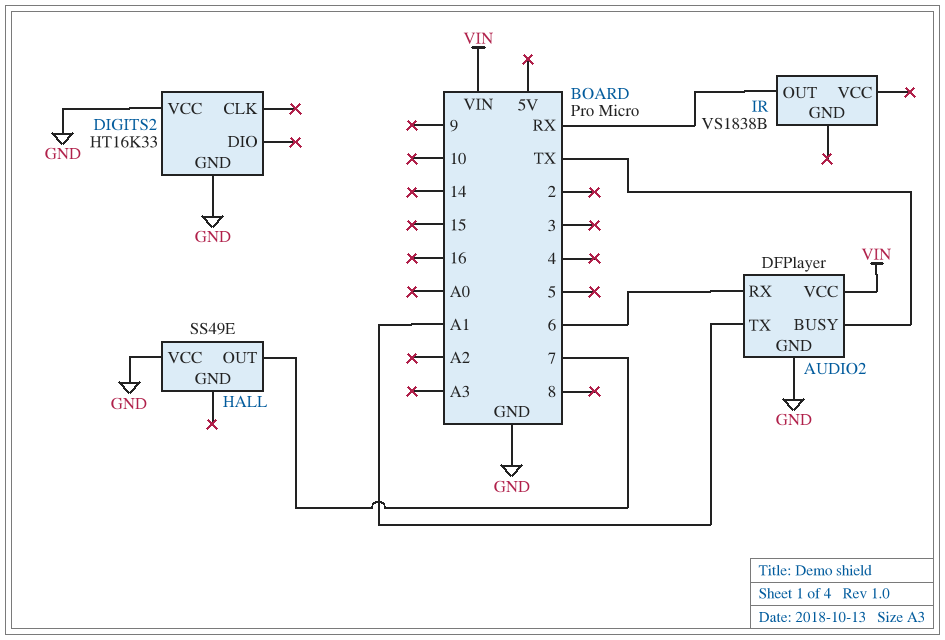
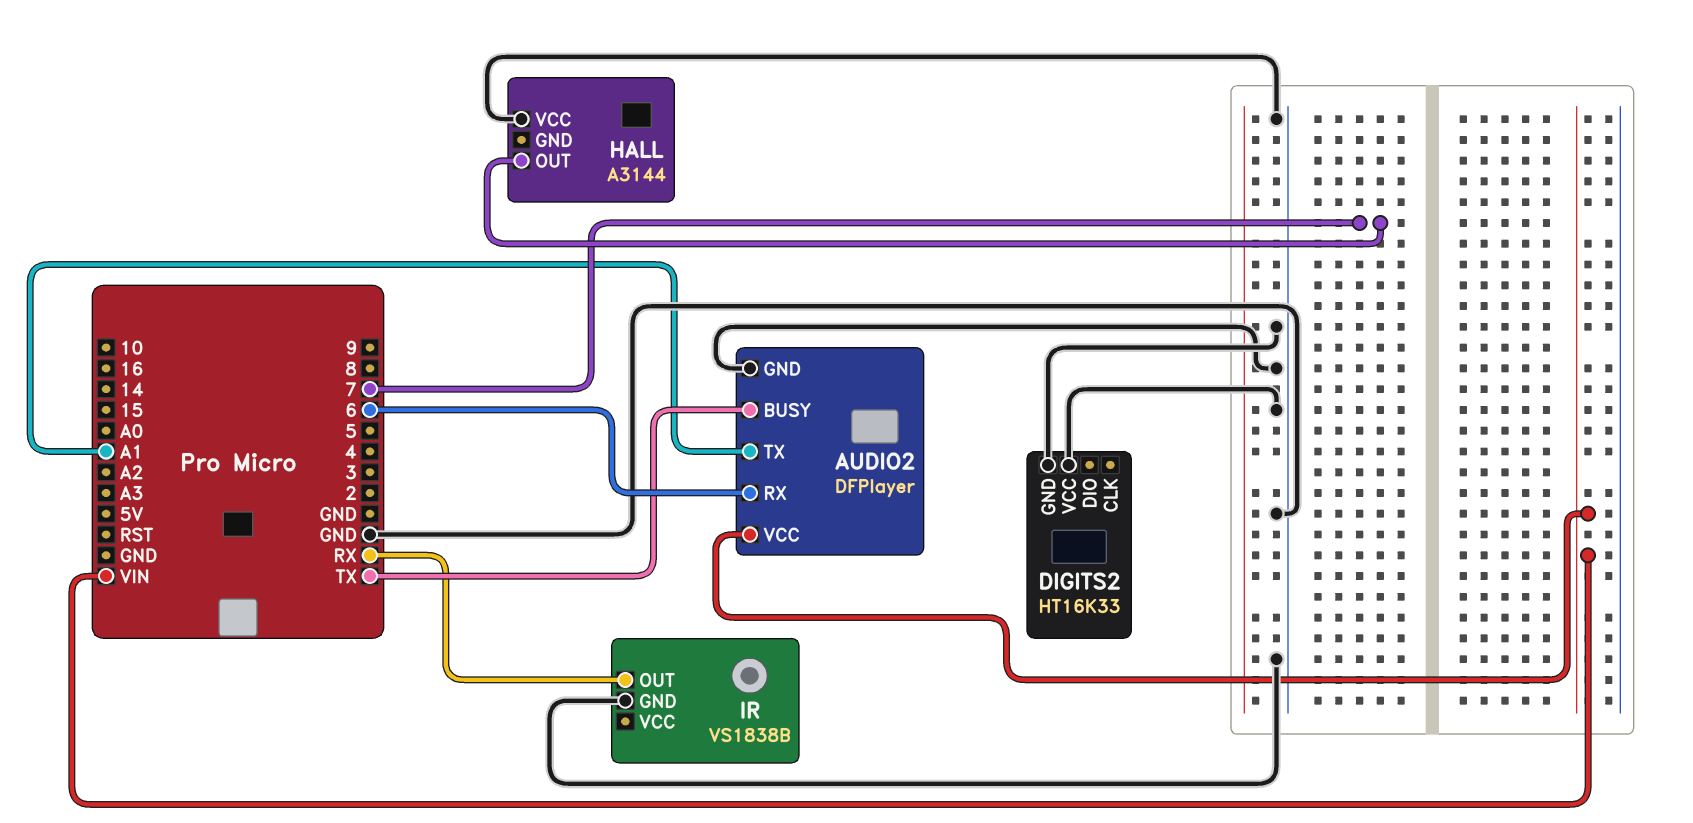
HALL: SS49E -> A3144
IR pin GND: none -> GND

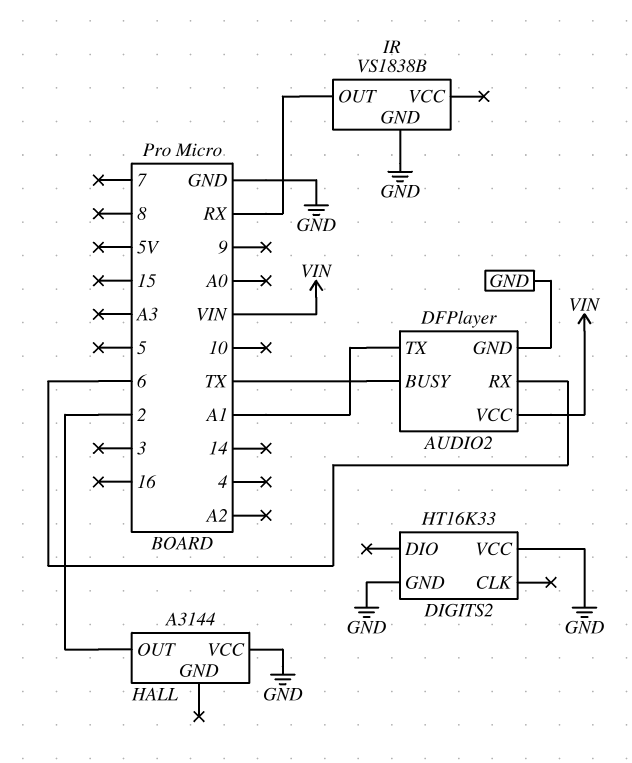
HALL pin OUT: 7 -> 2

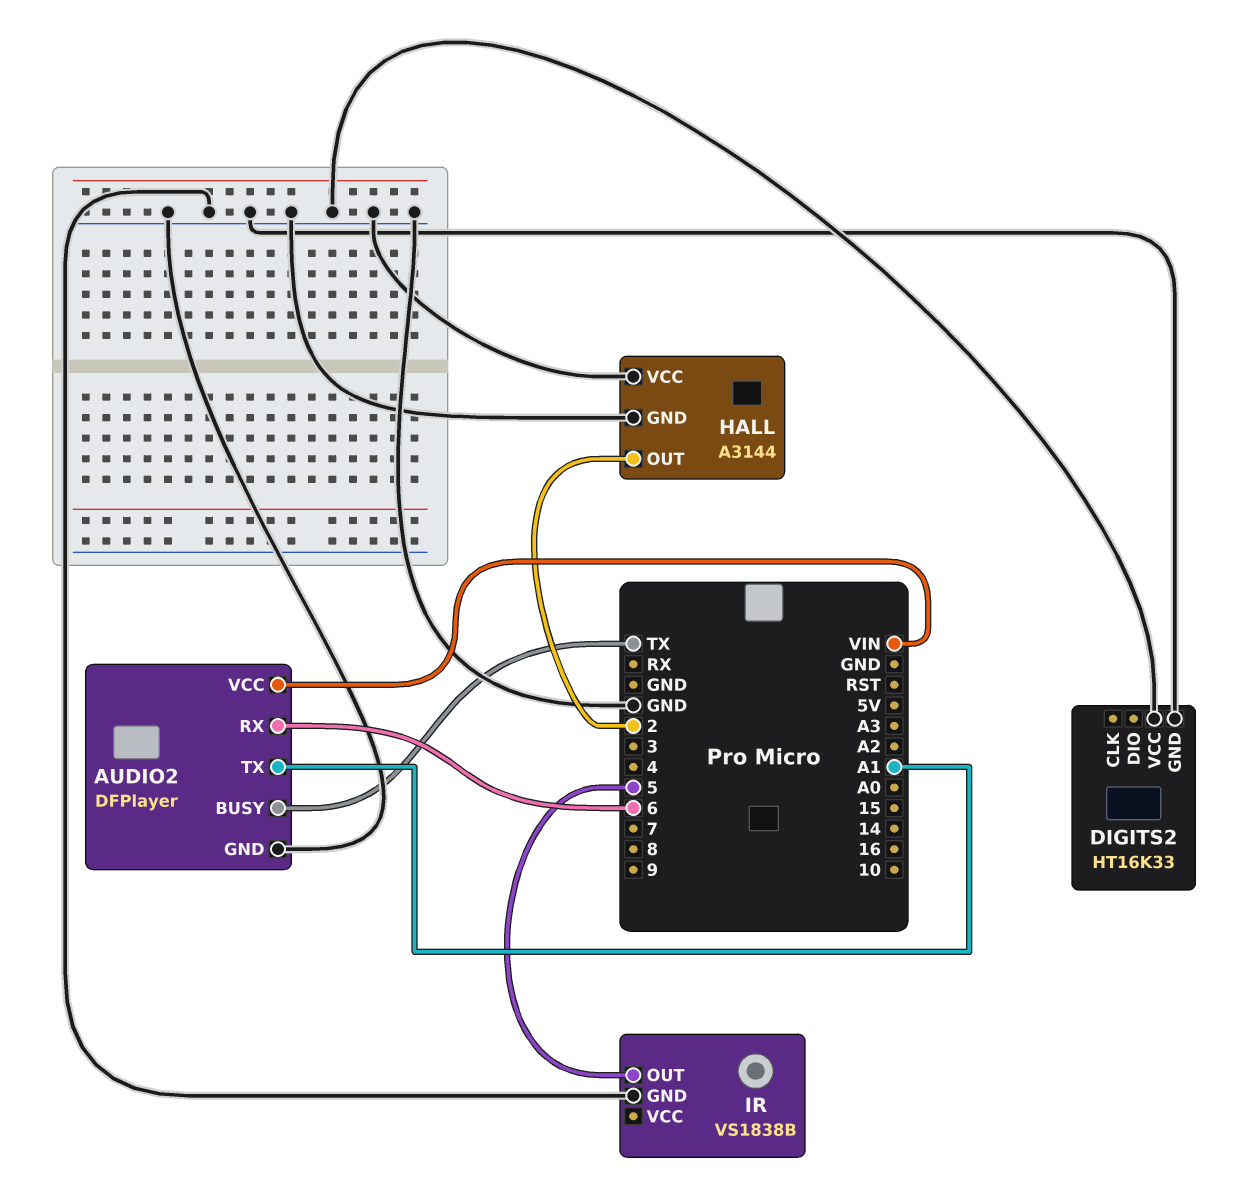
HALL pin GND: none -> GND
IR pin OUT: RX -> 5

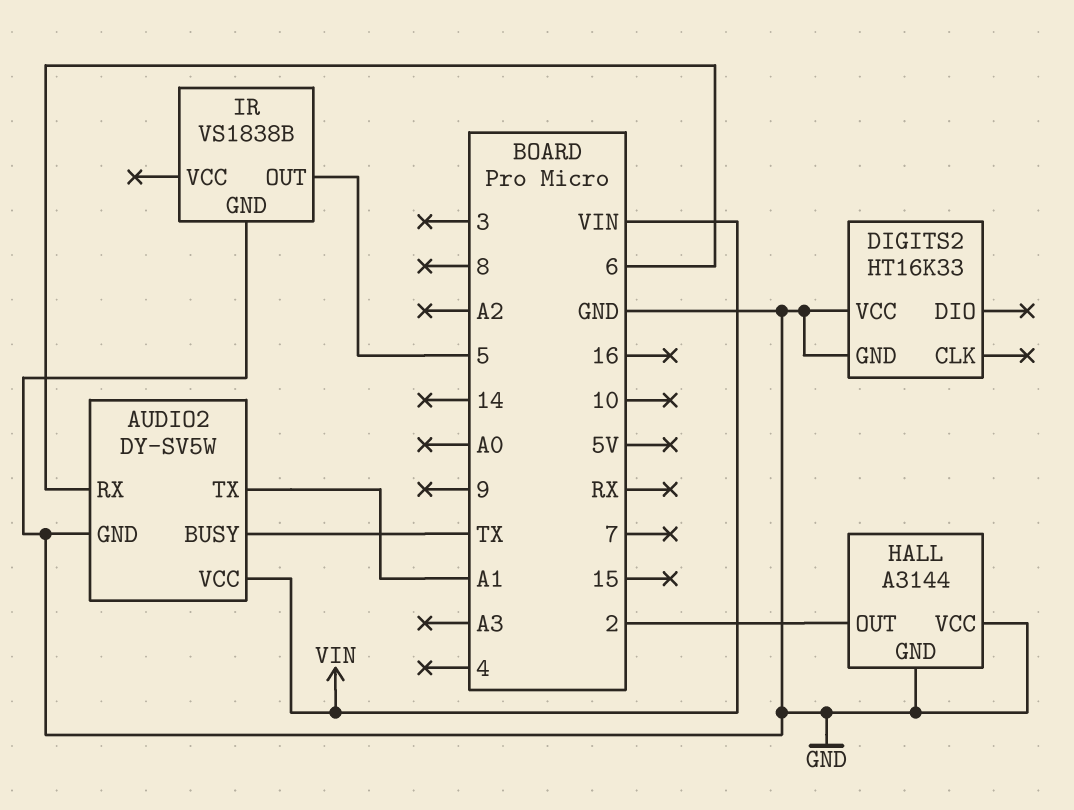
AUDIO2: DFPlayer -> DY-SV5W

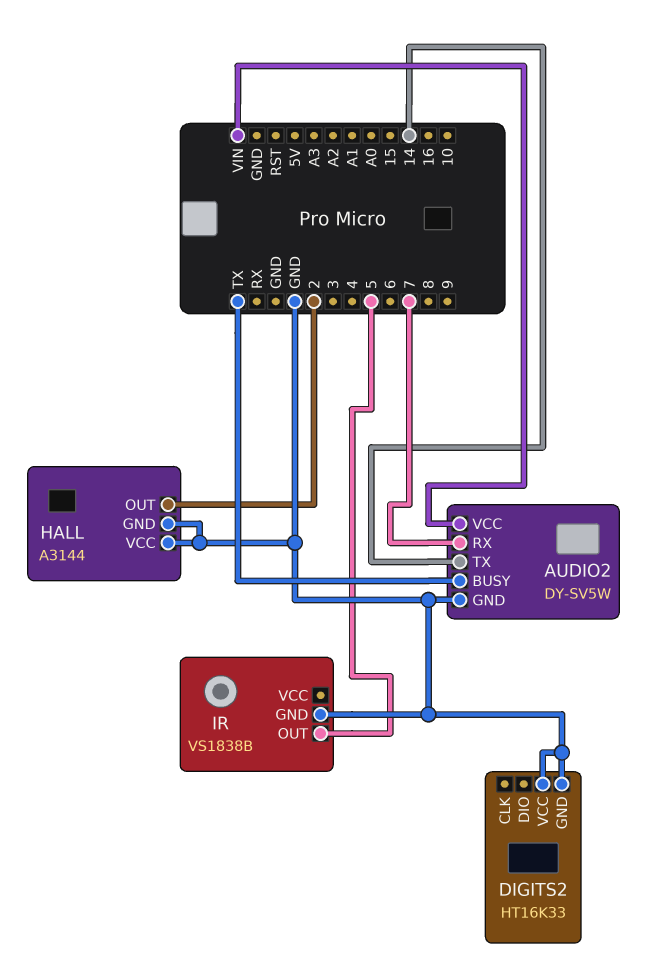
AUDIO2 pin RX: 6 -> 7
AUDIO2 pin TX: A1 -> 14

